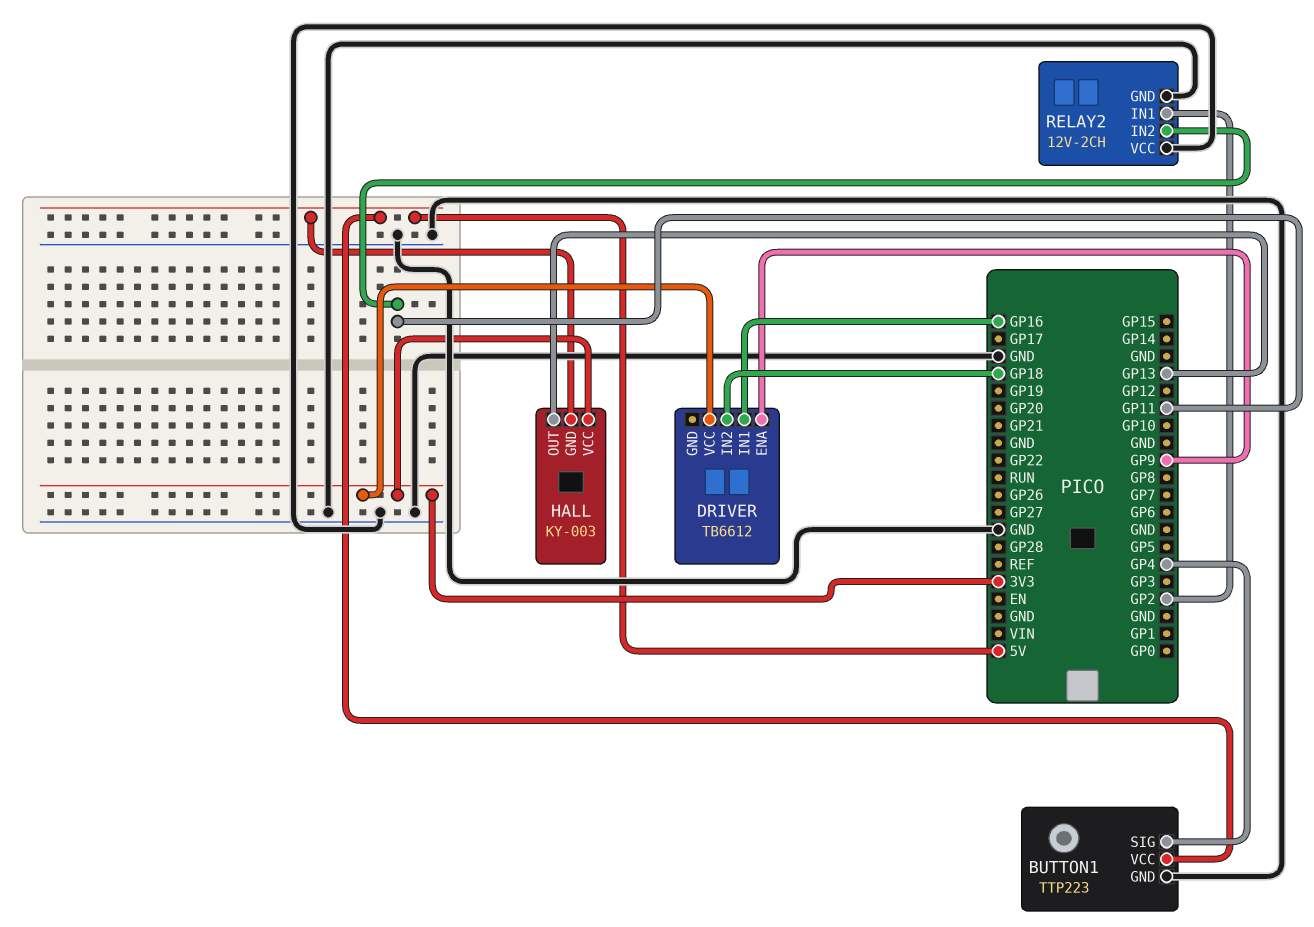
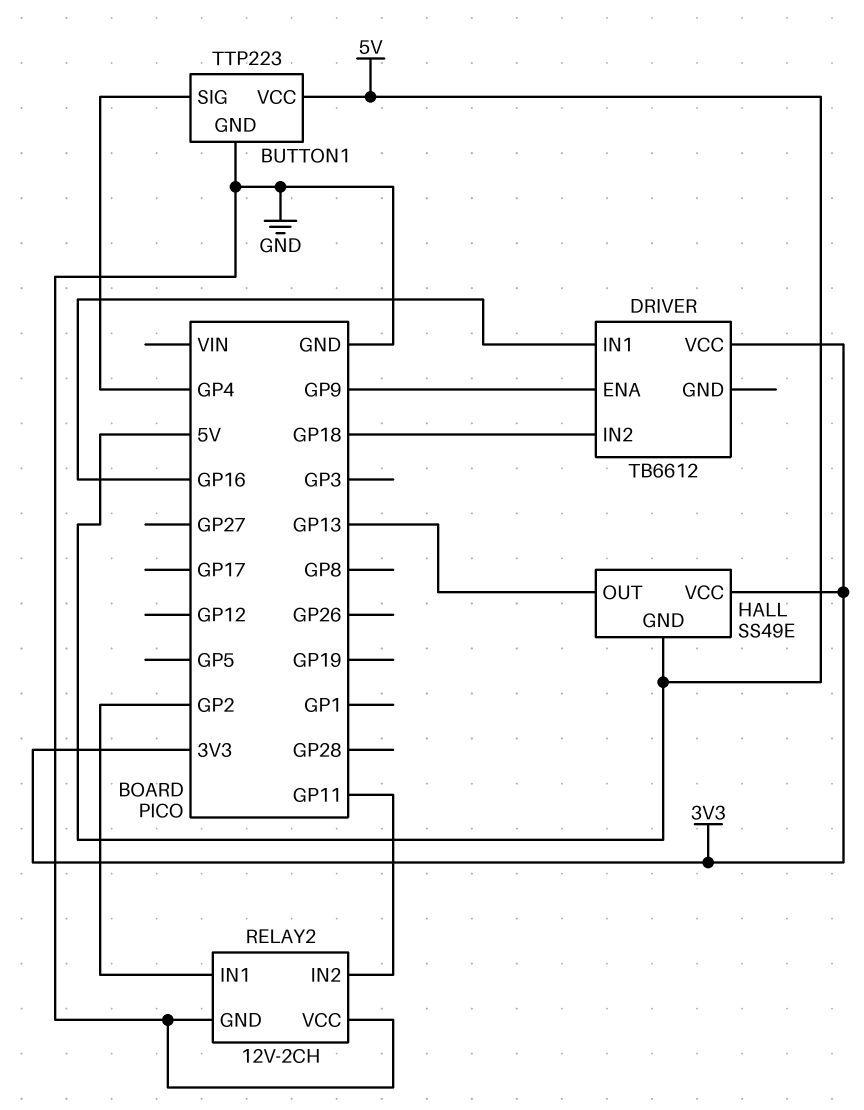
HALL: KY-003 -> SS49E

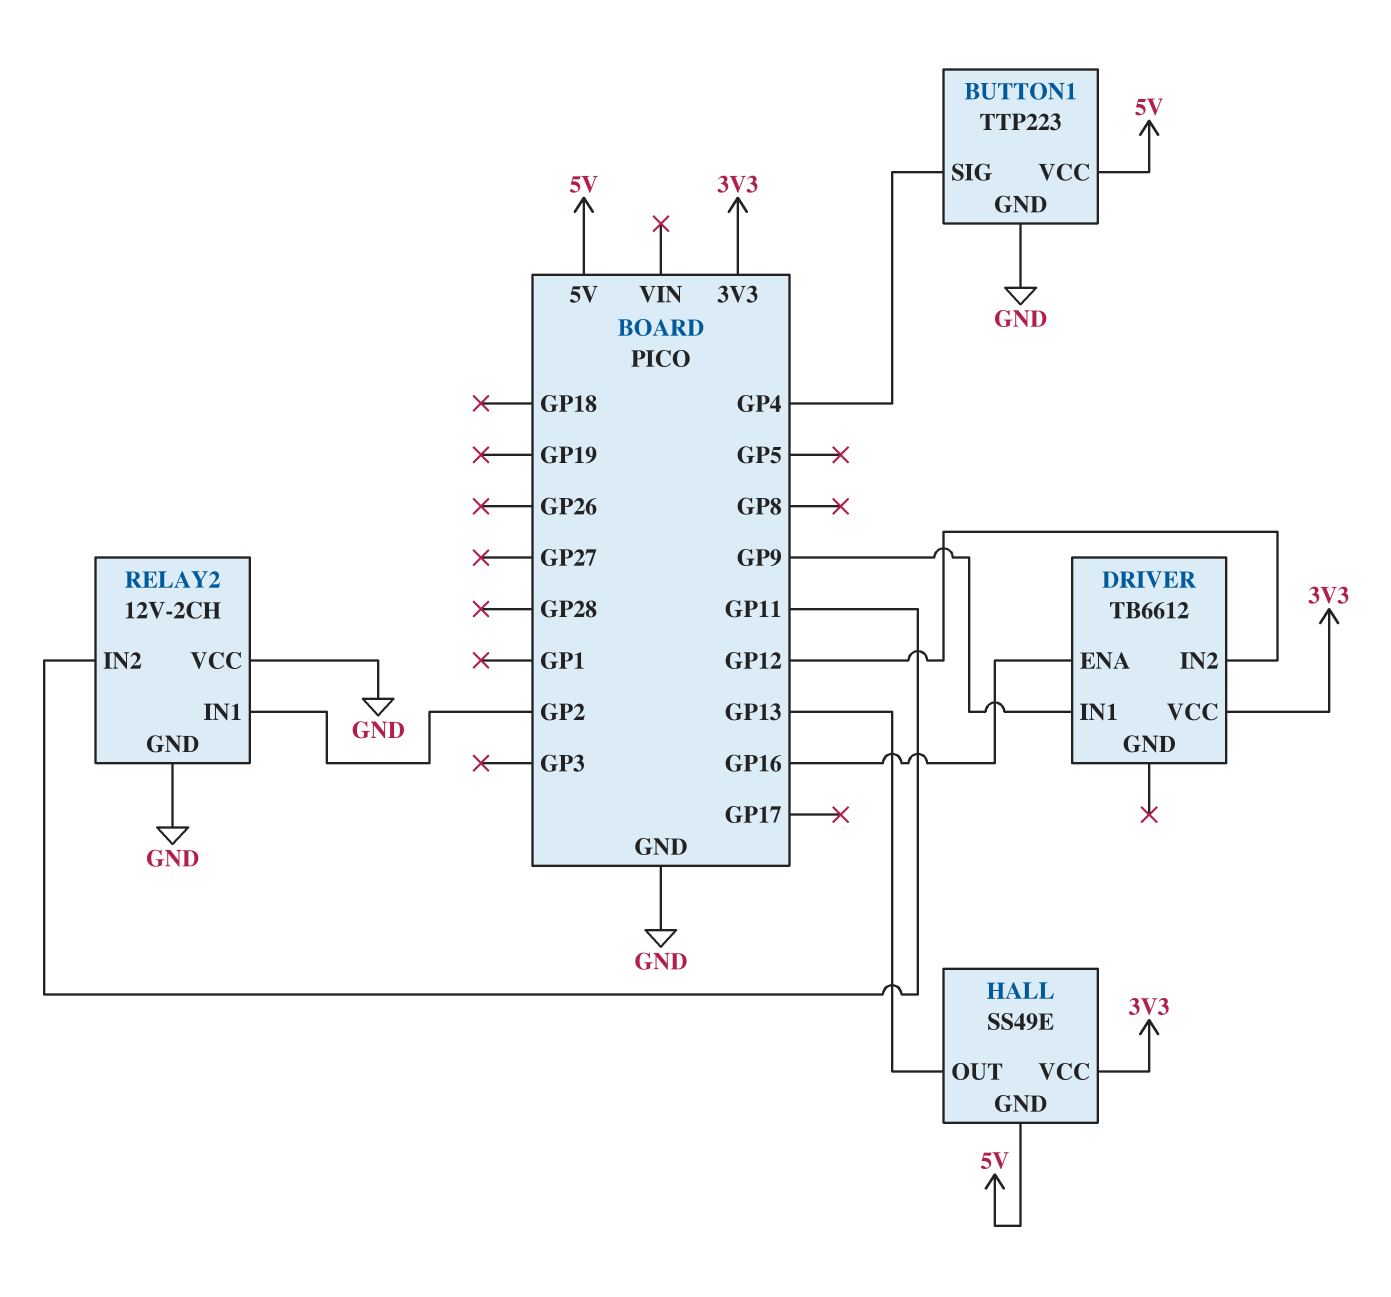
DRIVER pin ENA: GP9 -> GP16
DRIVER pin IN1: GP16 -> GP9
DRIVER pin IN2: GP18 -> GP12

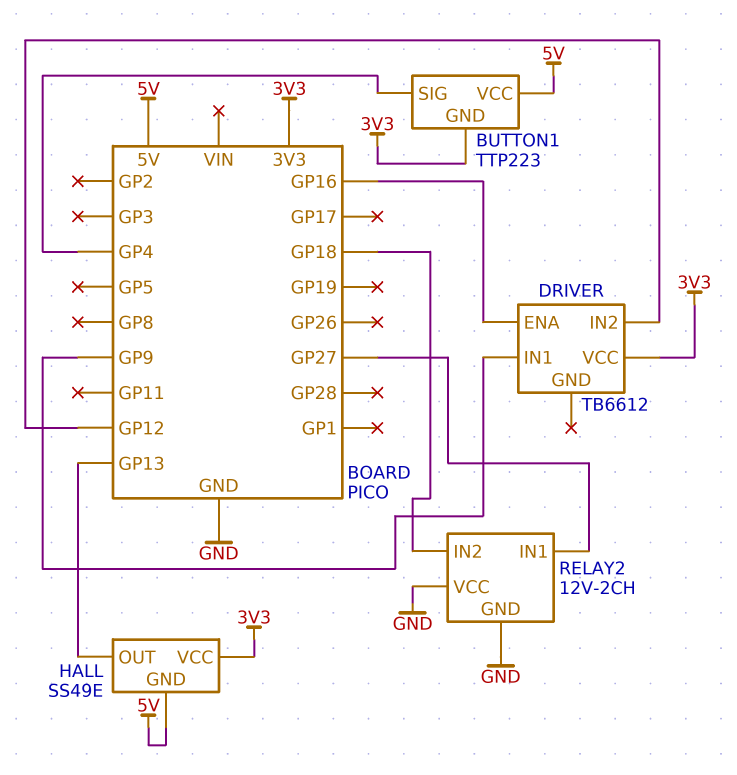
BUTTON1 pin GND: GND -> 3V3
RELAY2 pin IN1: GP2 -> GP27
RELAY2 pin IN2: GP11 -> GP18

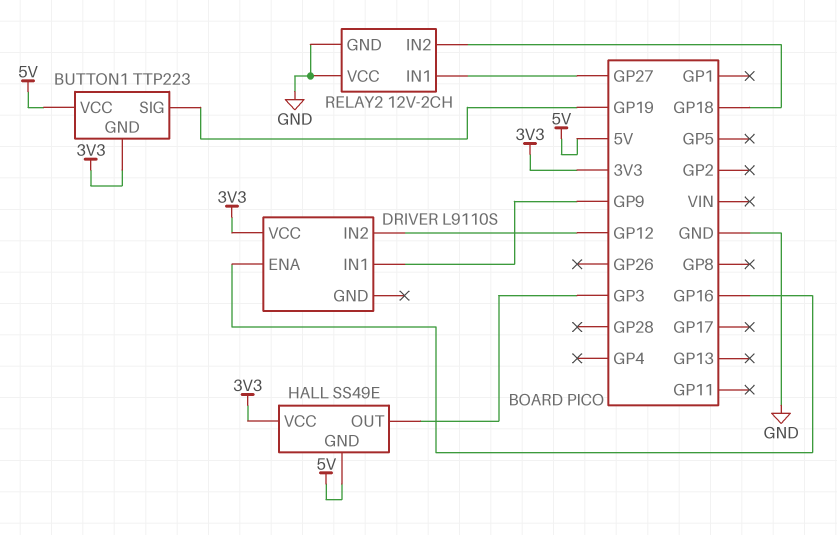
BUTTON1 pin SIG: GP4 -> GP19
DRIVER: TB6612 -> L9110S
HALL pin OUT: GP13 -> GP3

